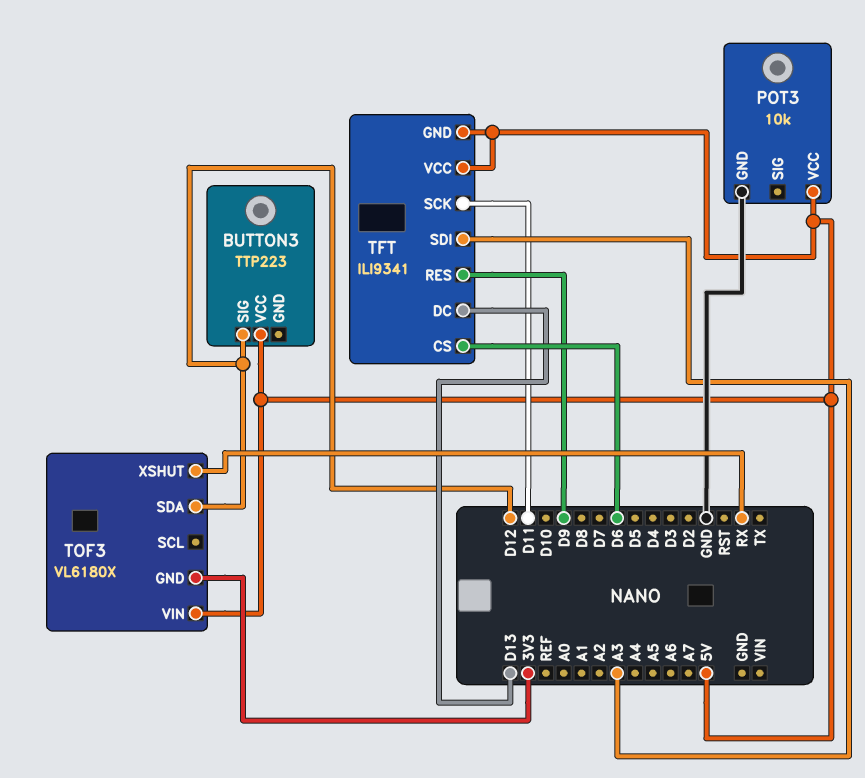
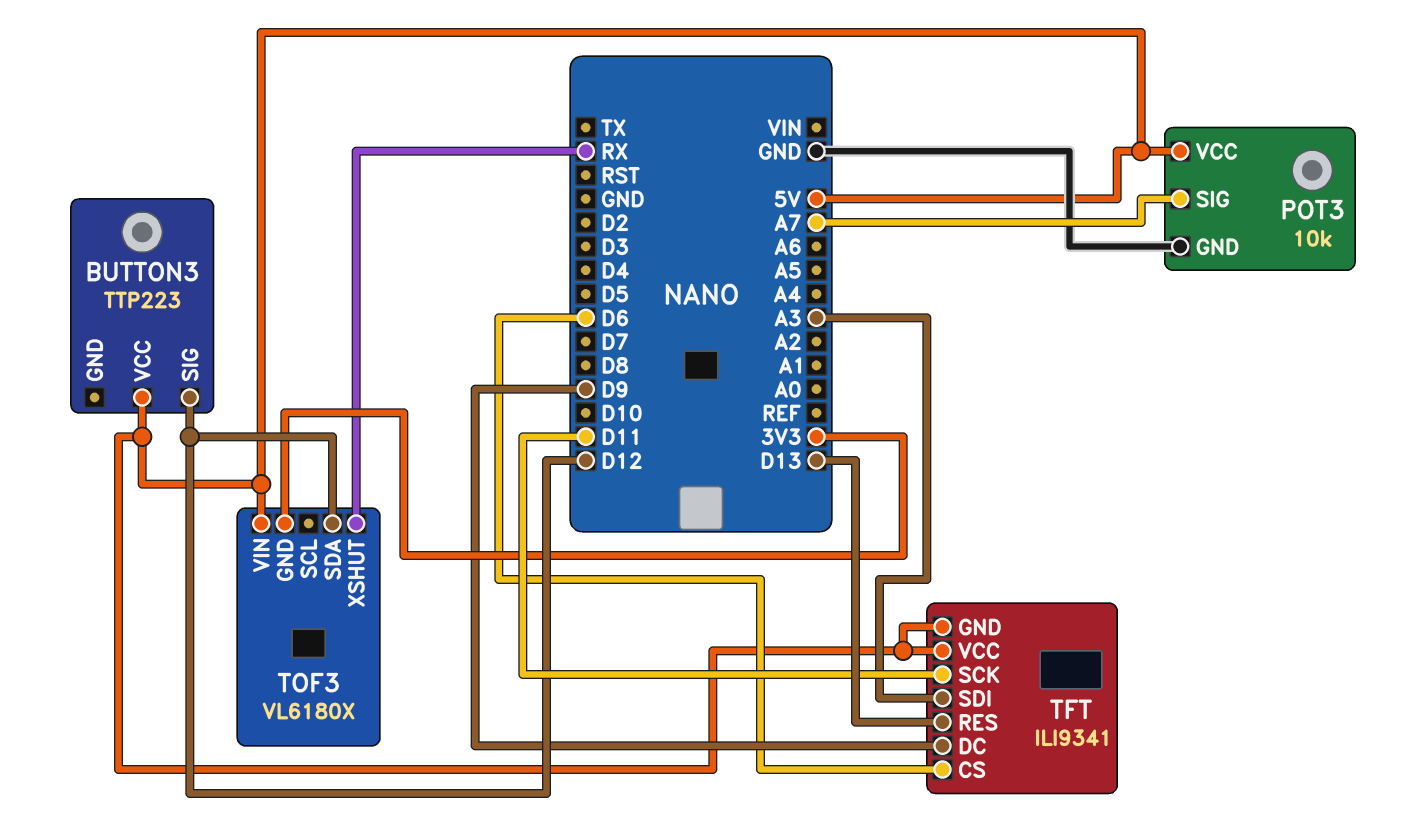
POT3 pin SIG: none -> A7
TFT pin DC: D13 -> D9
TFT pin RES: D9 -> D13

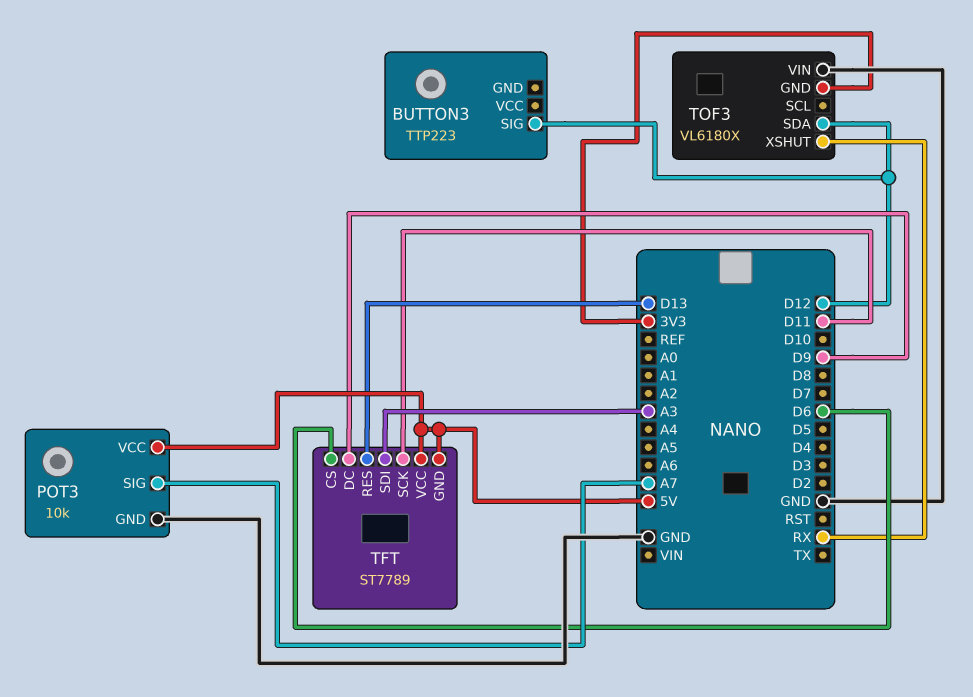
BUTTON3 pin VCC: 5V -> none
TFT: ILI9341 -> ST7789
TOF3 pin VIN: 5V -> GND

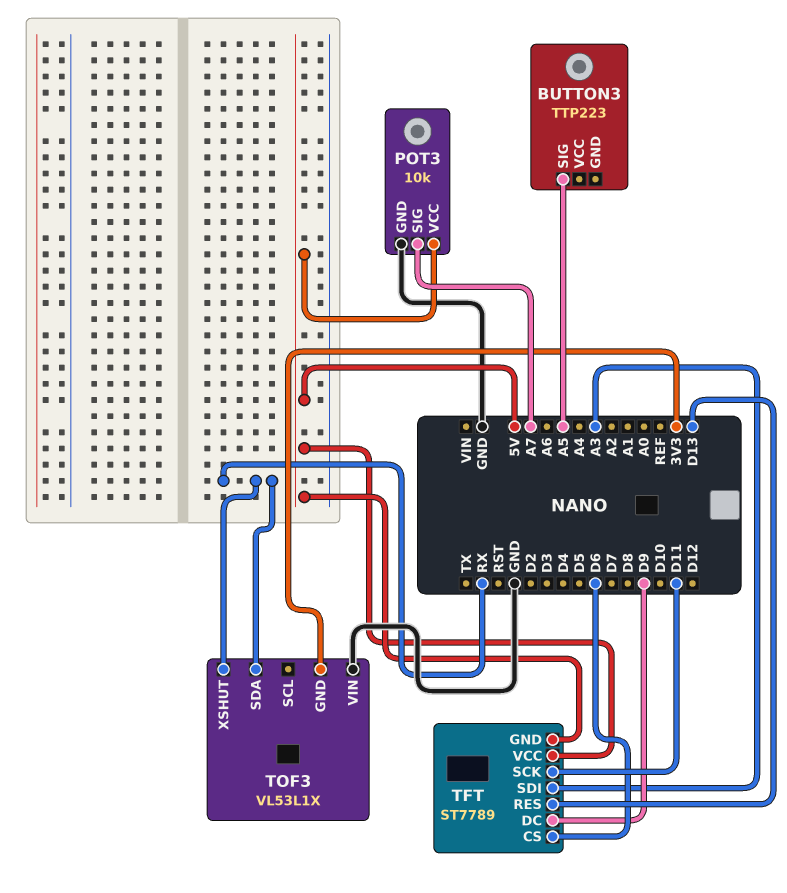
BUTTON3 pin SIG: D12 -> A5
TOF3: VL6180X -> VL53L1X
TOF3 pin SDA: D12 -> RX

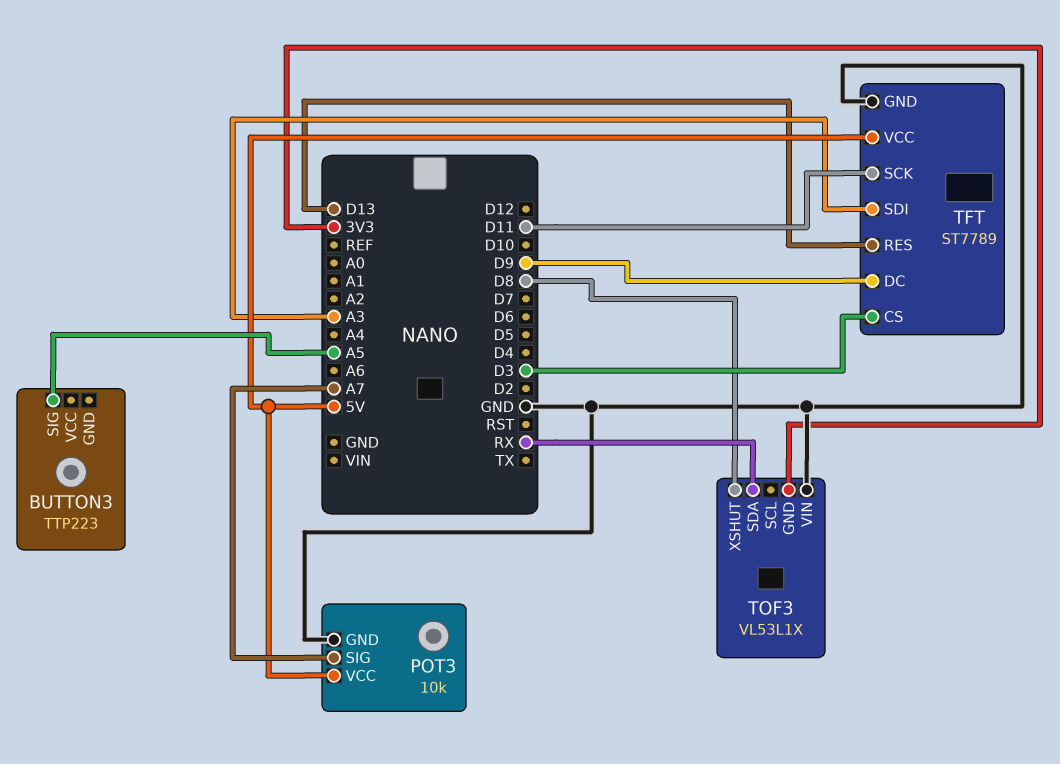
TFT pin CS: D6 -> D3
TFT pin GND: 5V -> GND
TOF3 pin XSHUT: RX -> D8

